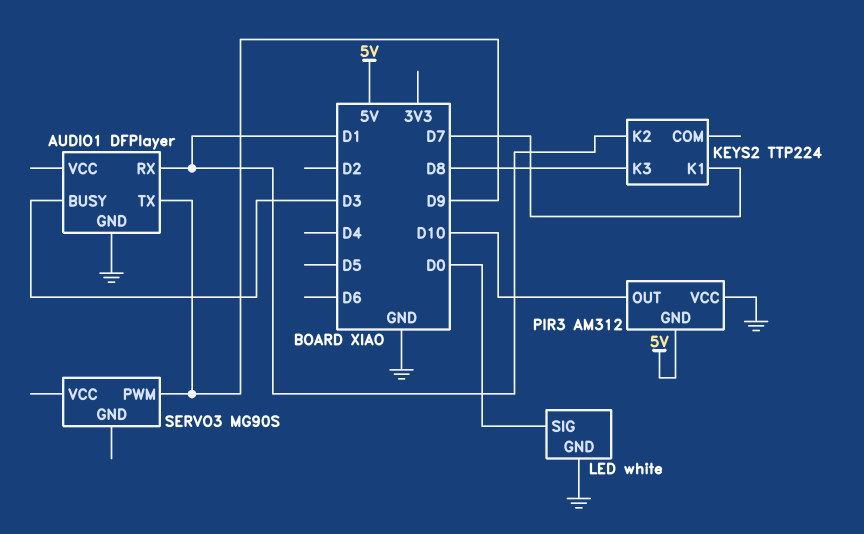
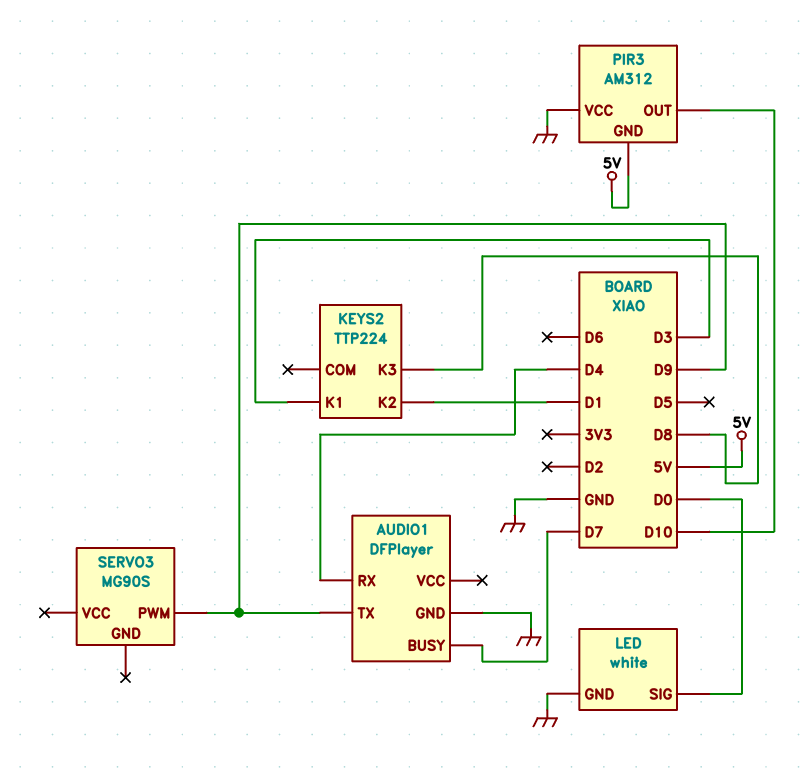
AUDIO1 pin BUSY: D3 -> D7
AUDIO1 pin RX: D1 -> D4
KEYS2 pin K1: D7 -> D3

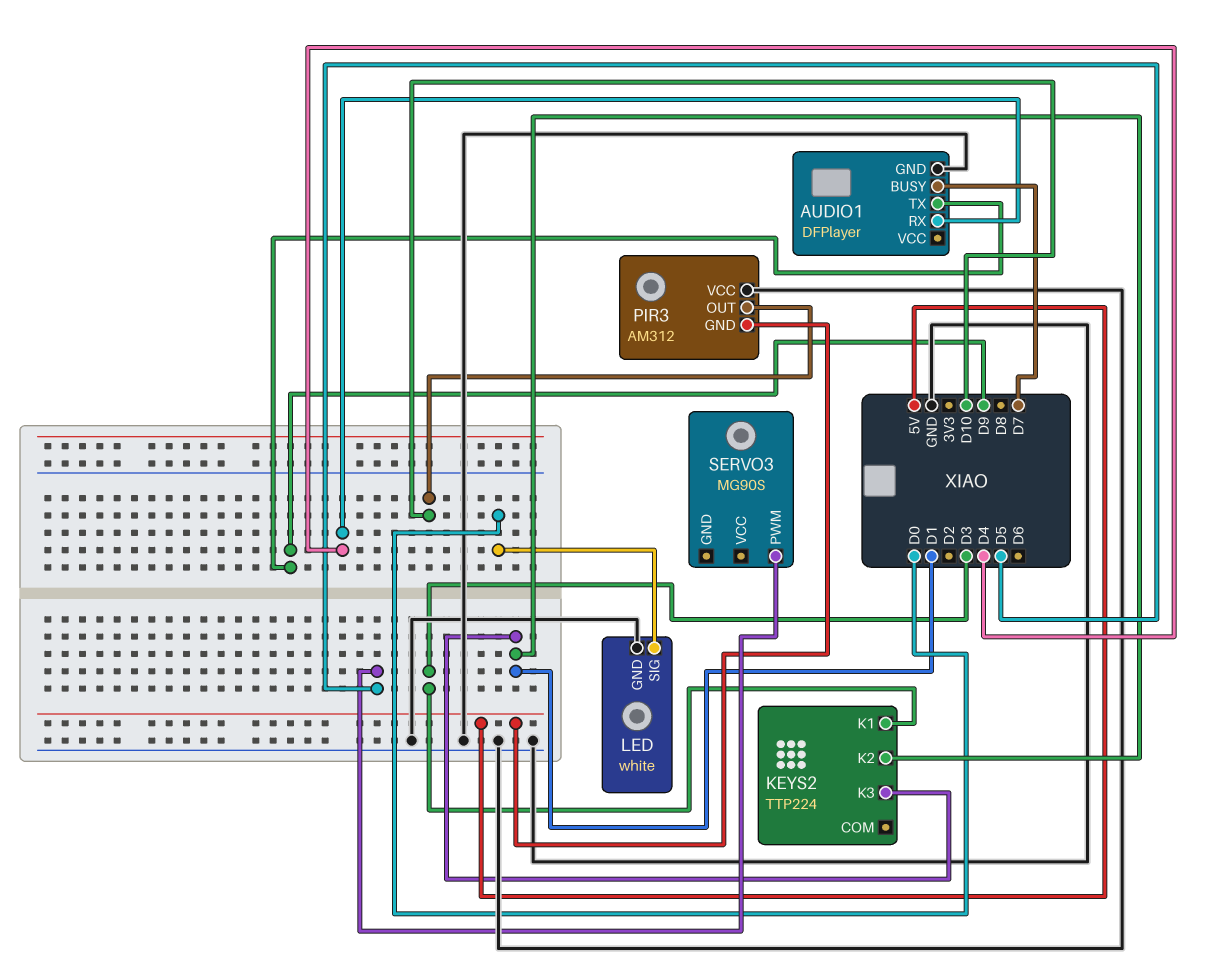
KEYS2 pin K3: D8 -> D1
SERVO3 pin PWM: D9 -> D5

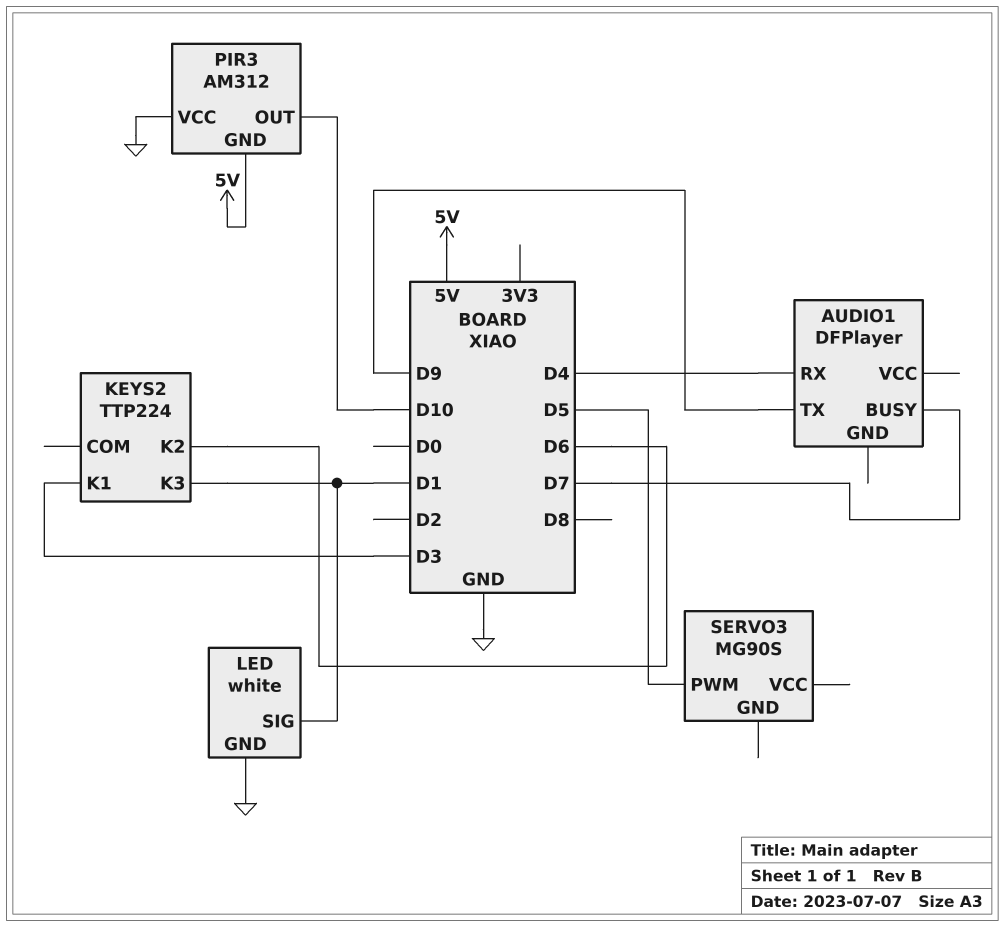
AUDIO1 pin GND: GND -> none
KEYS2 pin K2: D1 -> D6
LED pin SIG: D0 -> D1

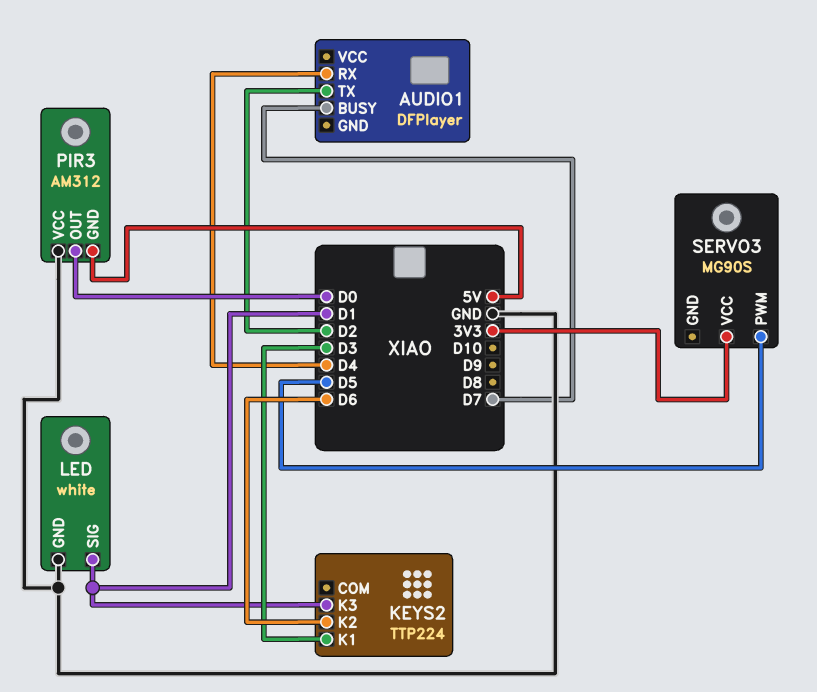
AUDIO1 pin TX: D9 -> D2
PIR3 pin OUT: D10 -> D0
SERVO3 pin VCC: none -> 3V3

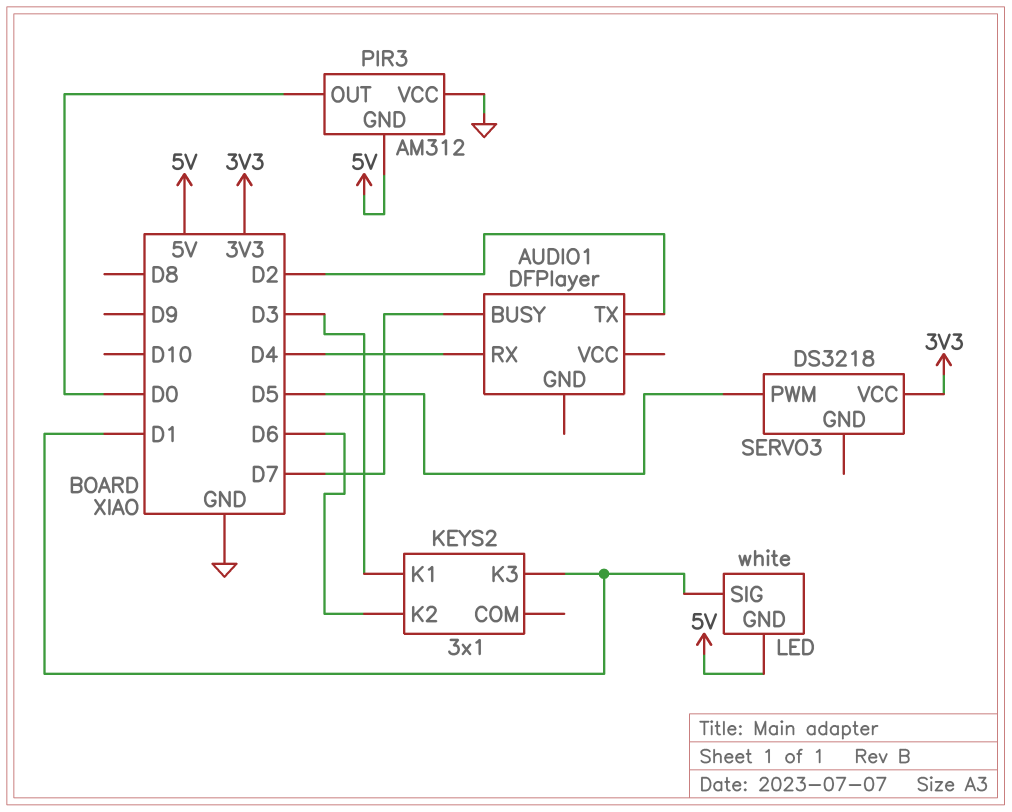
KEYS2: TTP224 -> 3x1
LED pin GND: GND -> 5V
SERVO3: MG90S -> DS3218

